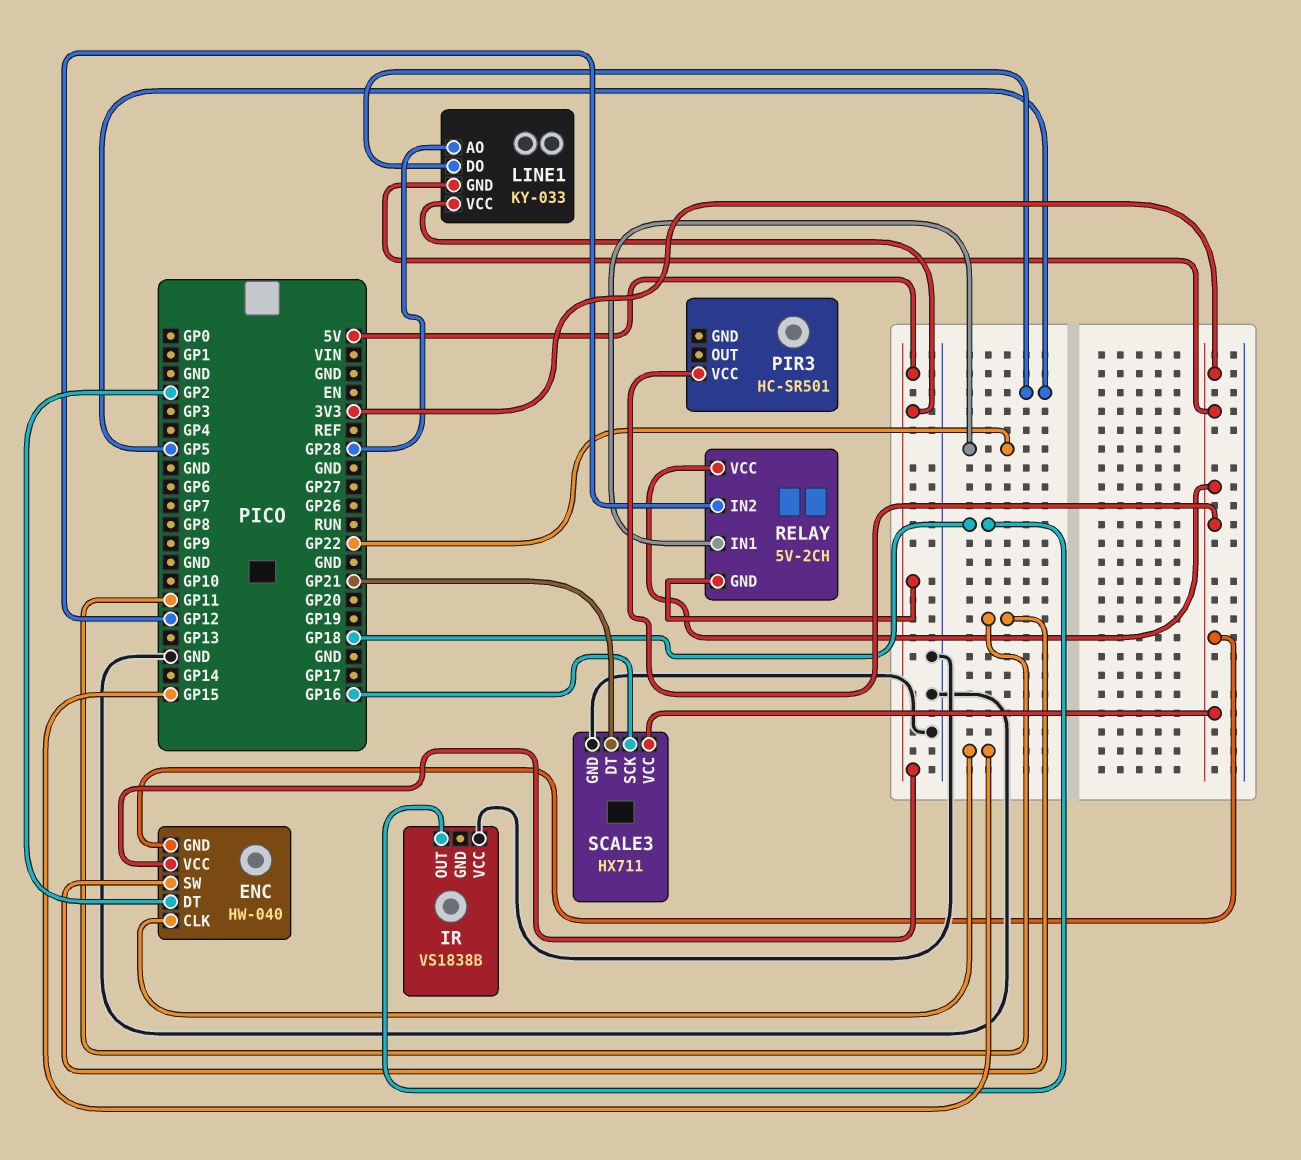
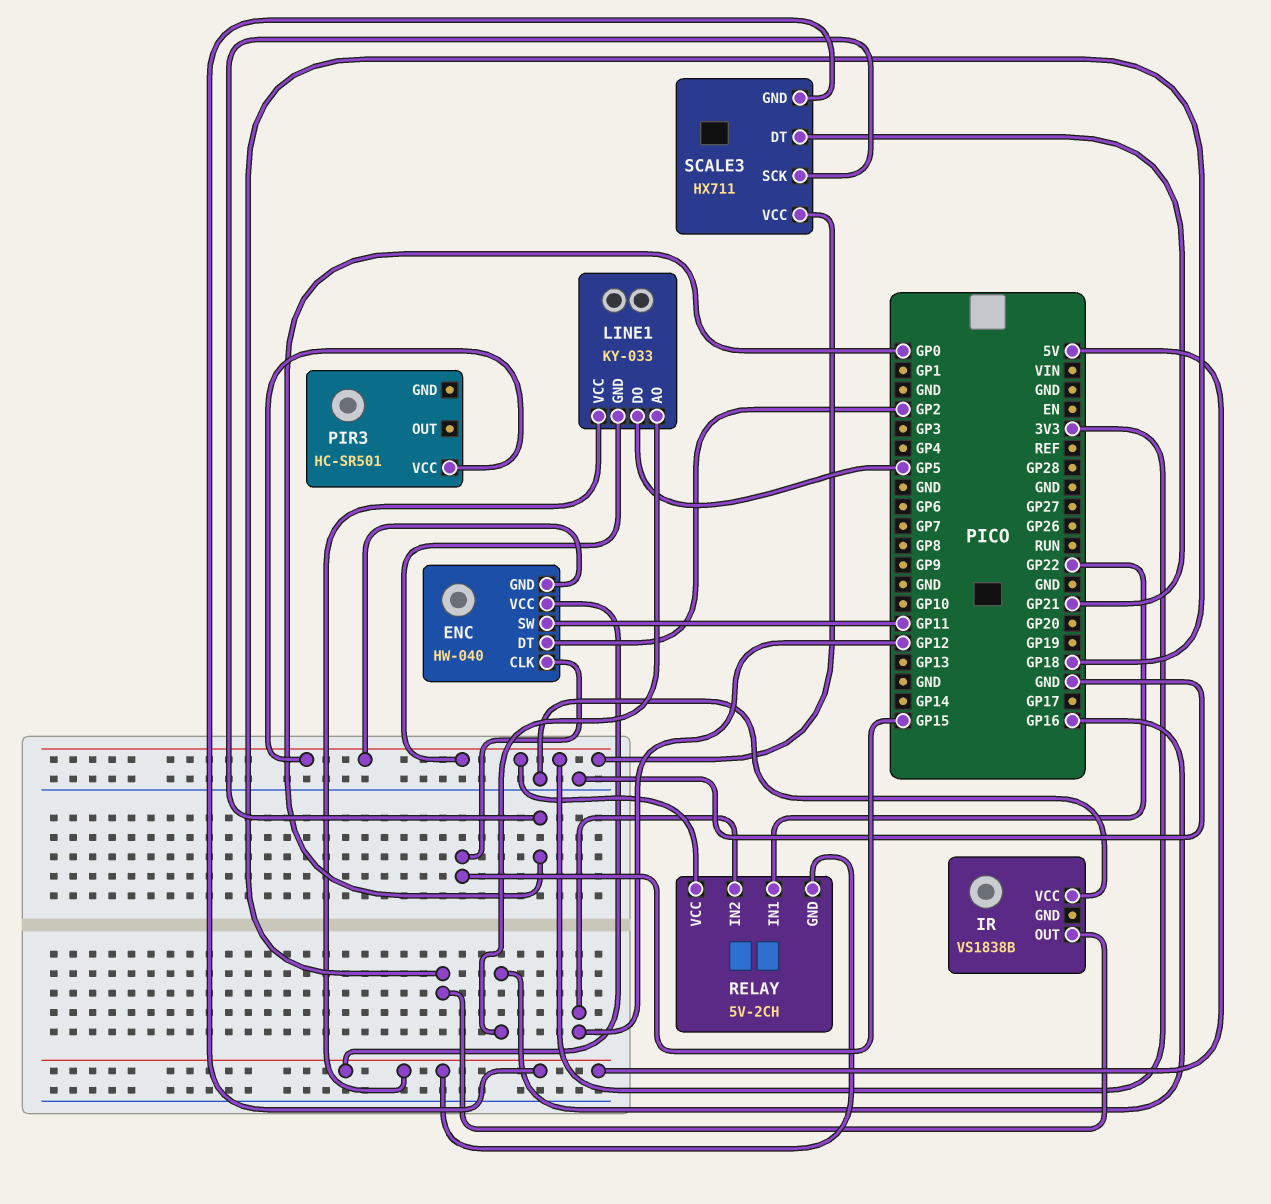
LINE1 pin AO: GP28 -> GP16
SCALE3 pin GND: GND -> 5V
SCALE3 pin SCK: GP16 -> GP0

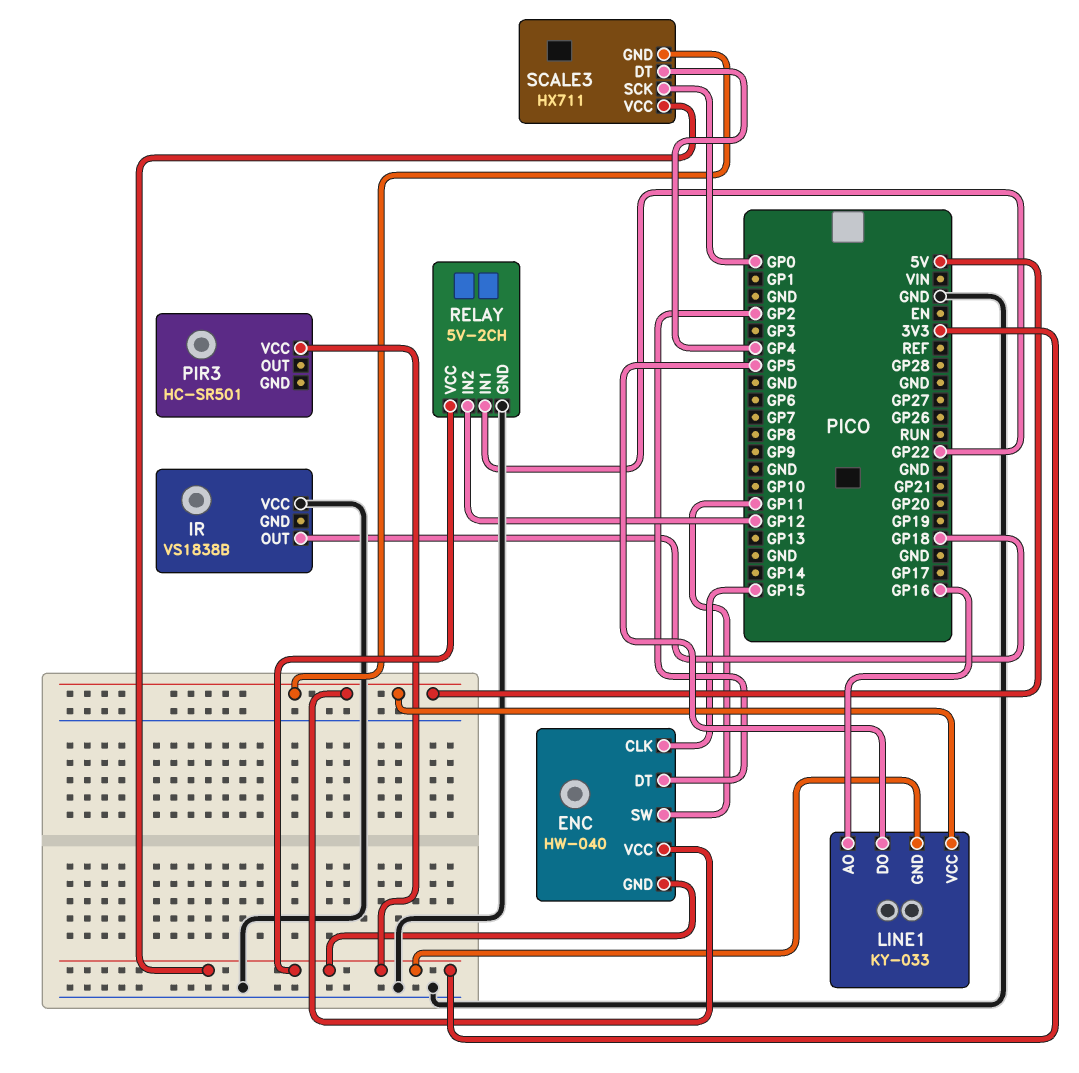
RELAY pin GND: 5V -> GND
SCALE3 pin DT: GP21 -> GP4

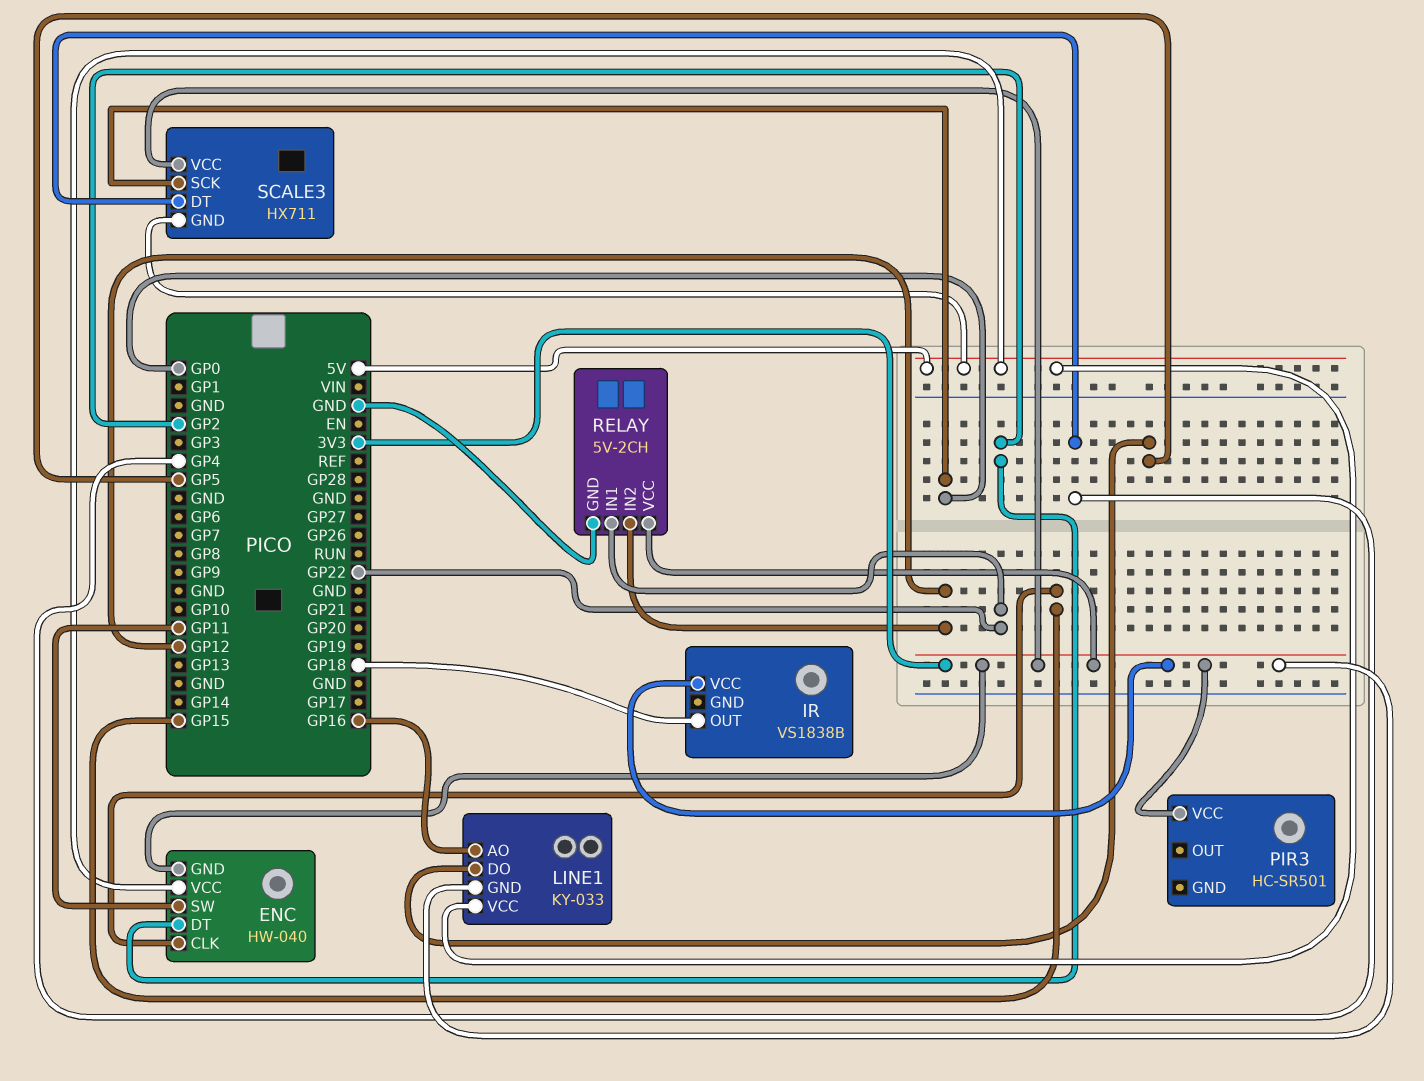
IR pin VCC: GND -> 3V3

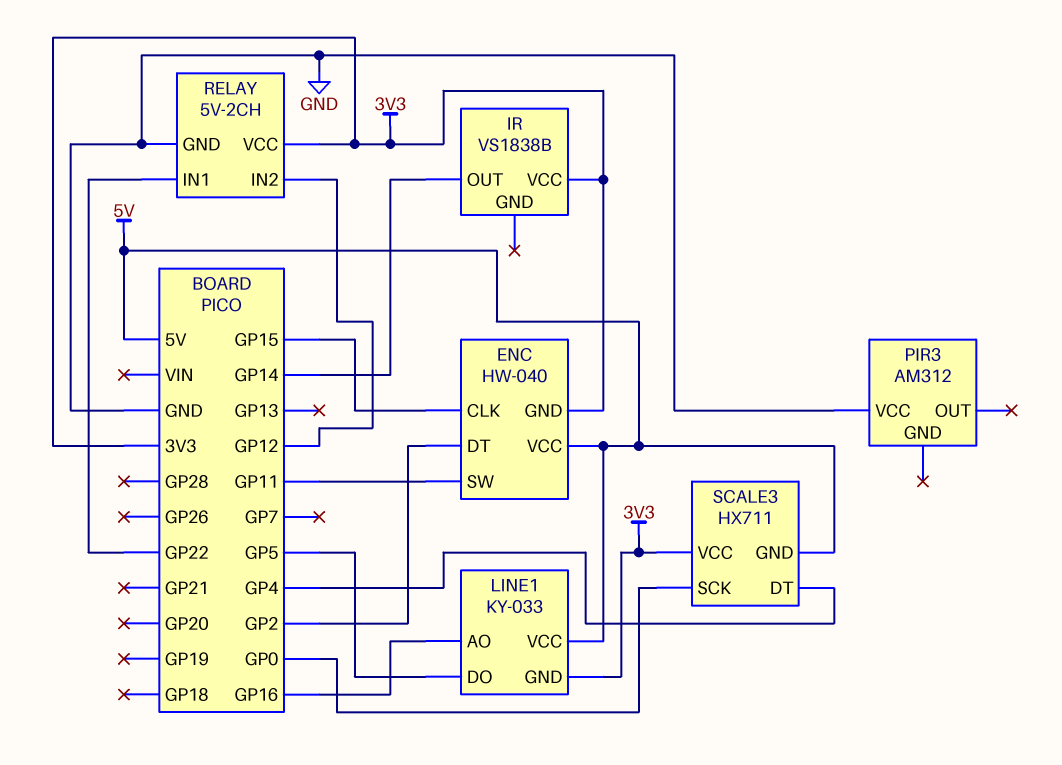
IR pin OUT: GP18 -> GP14
PIR3: HC-SR501 -> AM312
PIR3 pin VCC: 3V3 -> GND

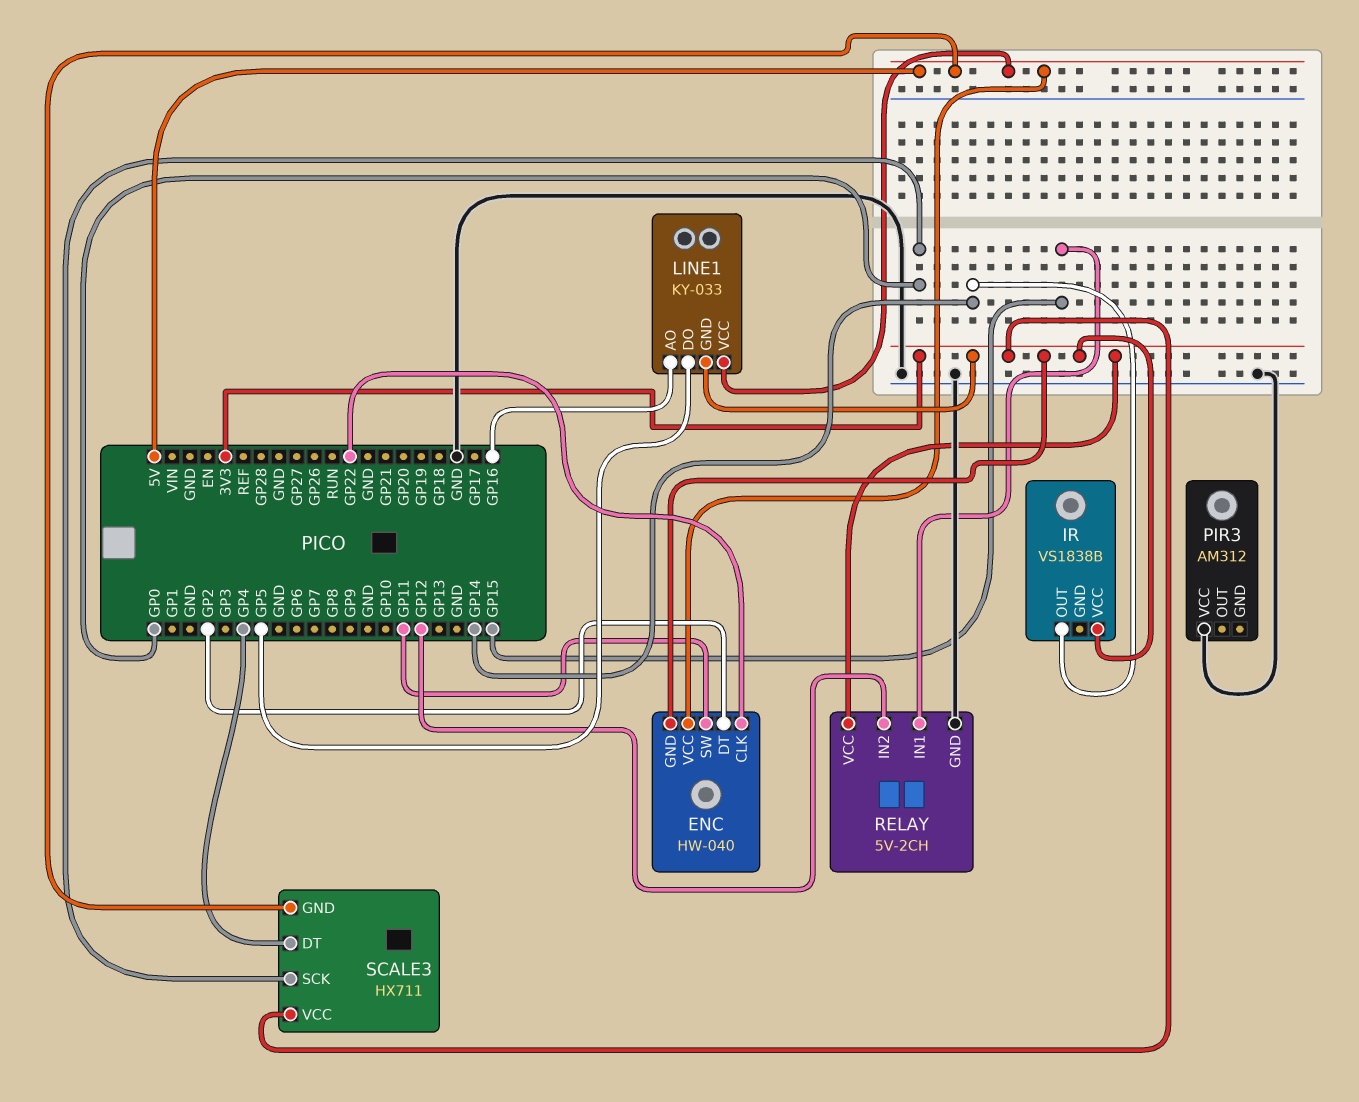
ENC pin CLK: GP15 -> GP22
RELAY pin IN1: GP22 -> GP15

